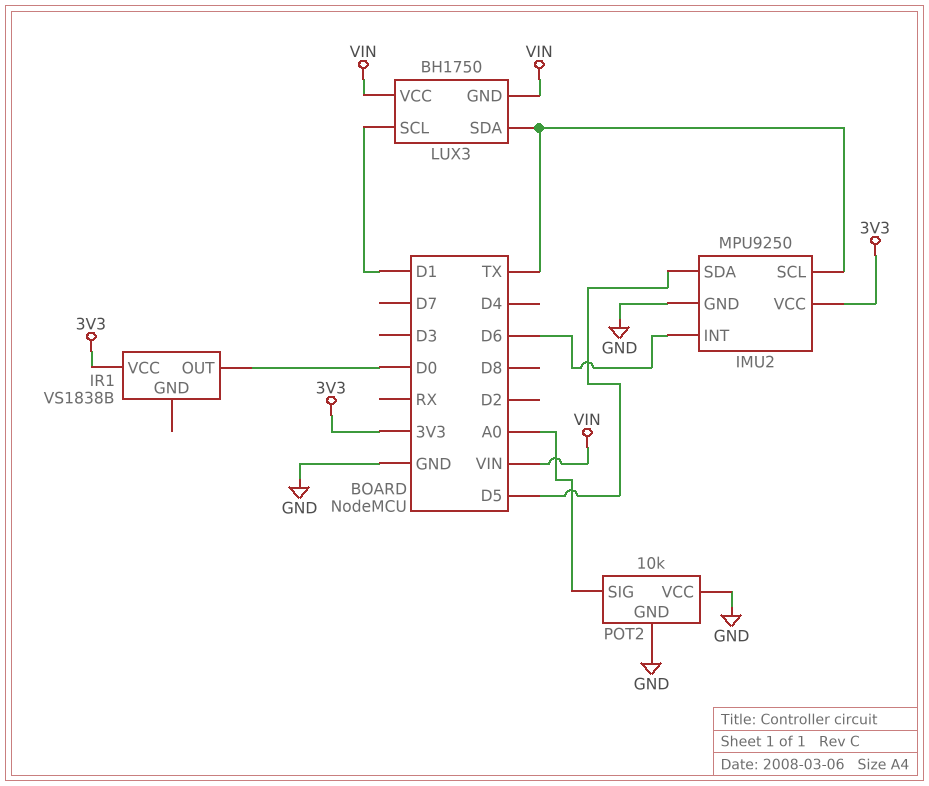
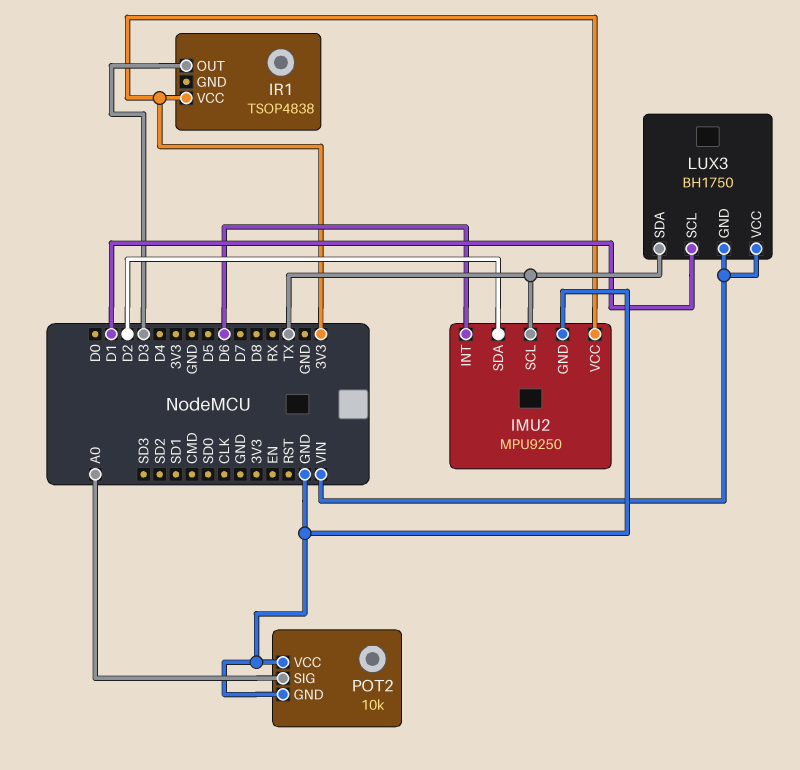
IMU2 pin SDA: D5 -> D2
IR1: VS1838B -> TSOP4838
IR1 pin OUT: D0 -> D3

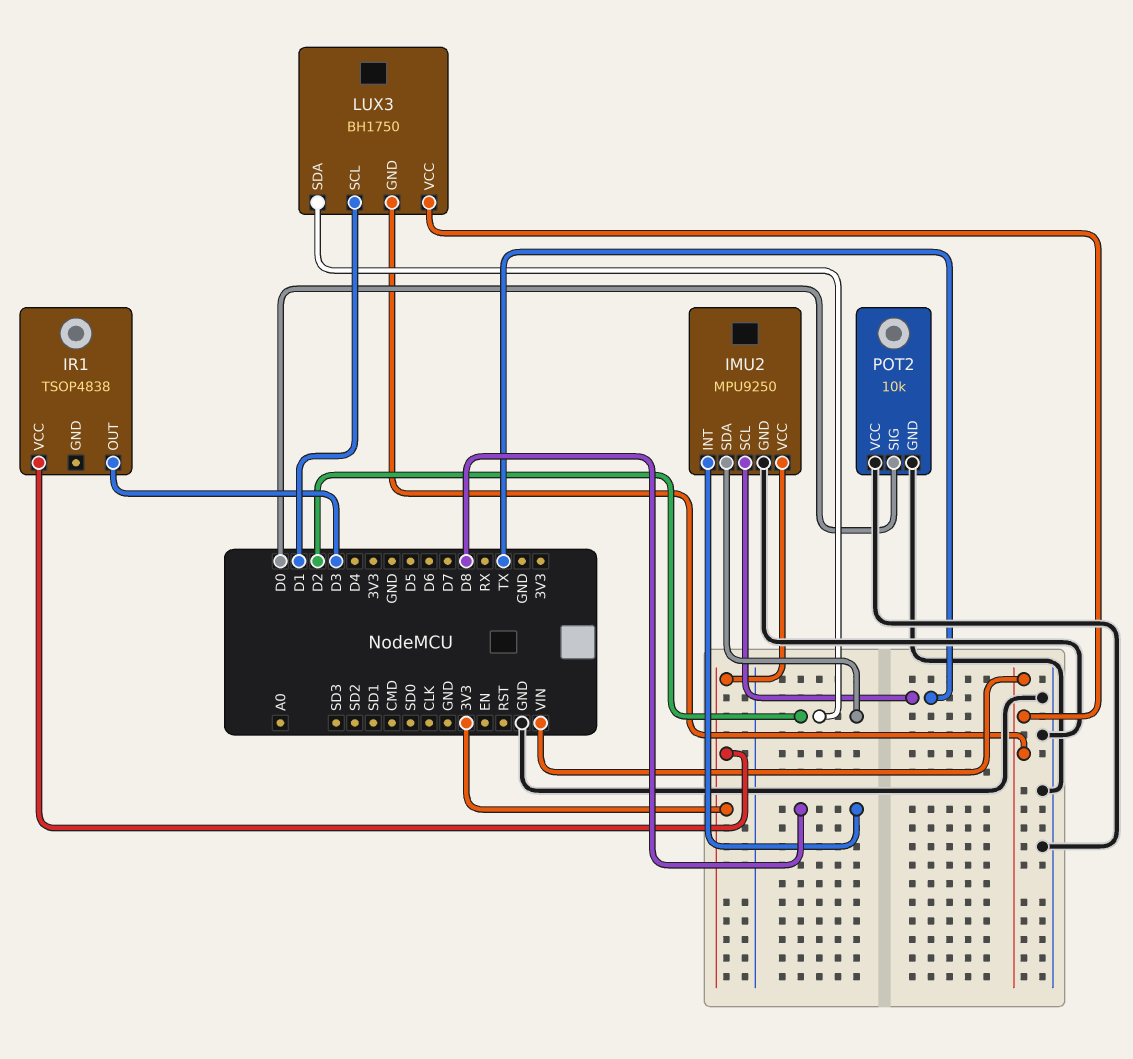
IMU2 pin INT: D6 -> D8
LUX3 pin SDA: TX -> D2
POT2 pin SIG: A0 -> D0

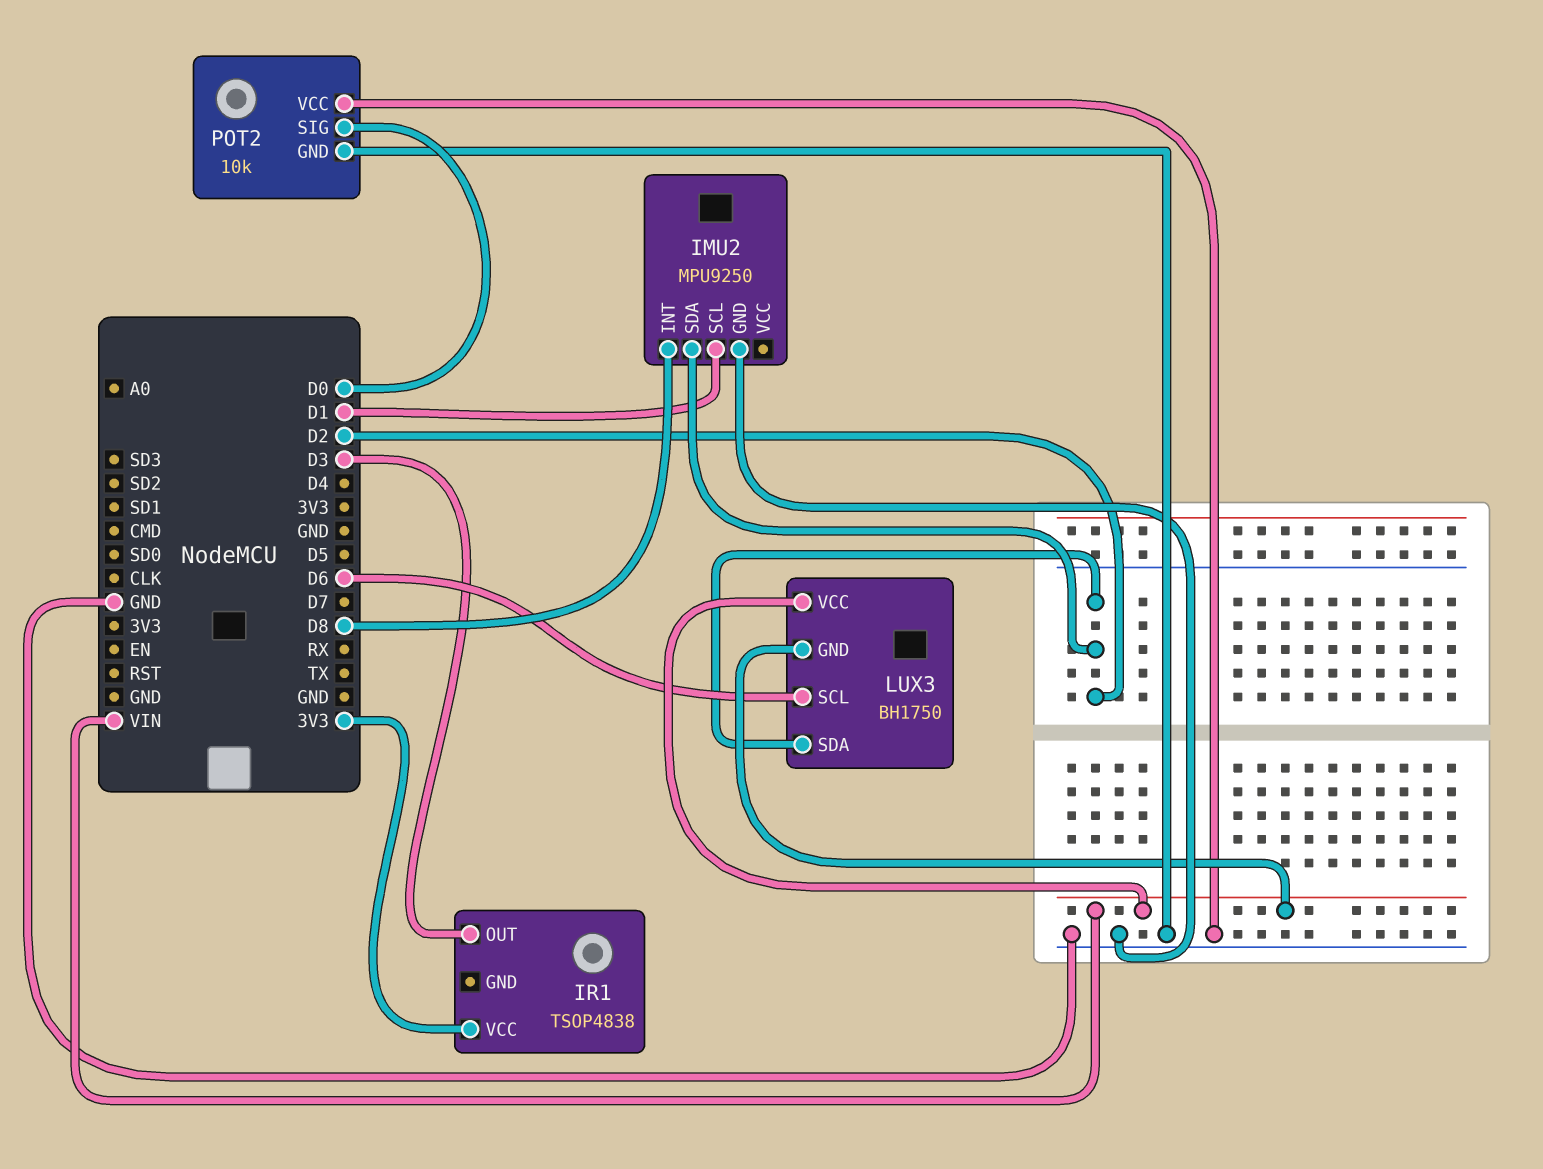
IMU2 pin SCL: TX -> D1
IMU2 pin VCC: 3V3 -> none
LUX3 pin SCL: D1 -> D6

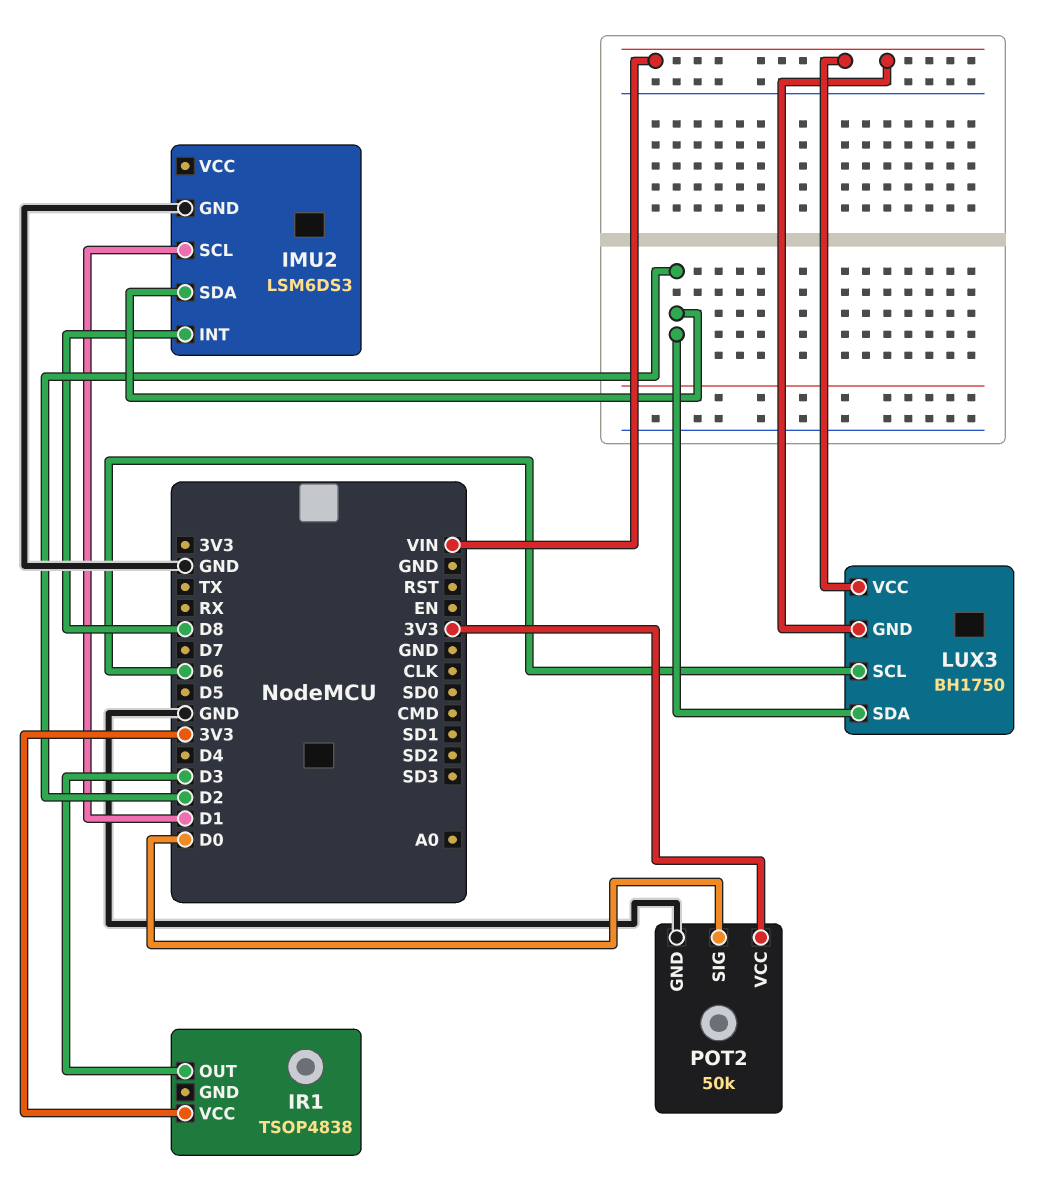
IMU2: MPU9250 -> LSM6DS3
POT2: 10k -> 50k
POT2 pin VCC: GND -> 3V3

